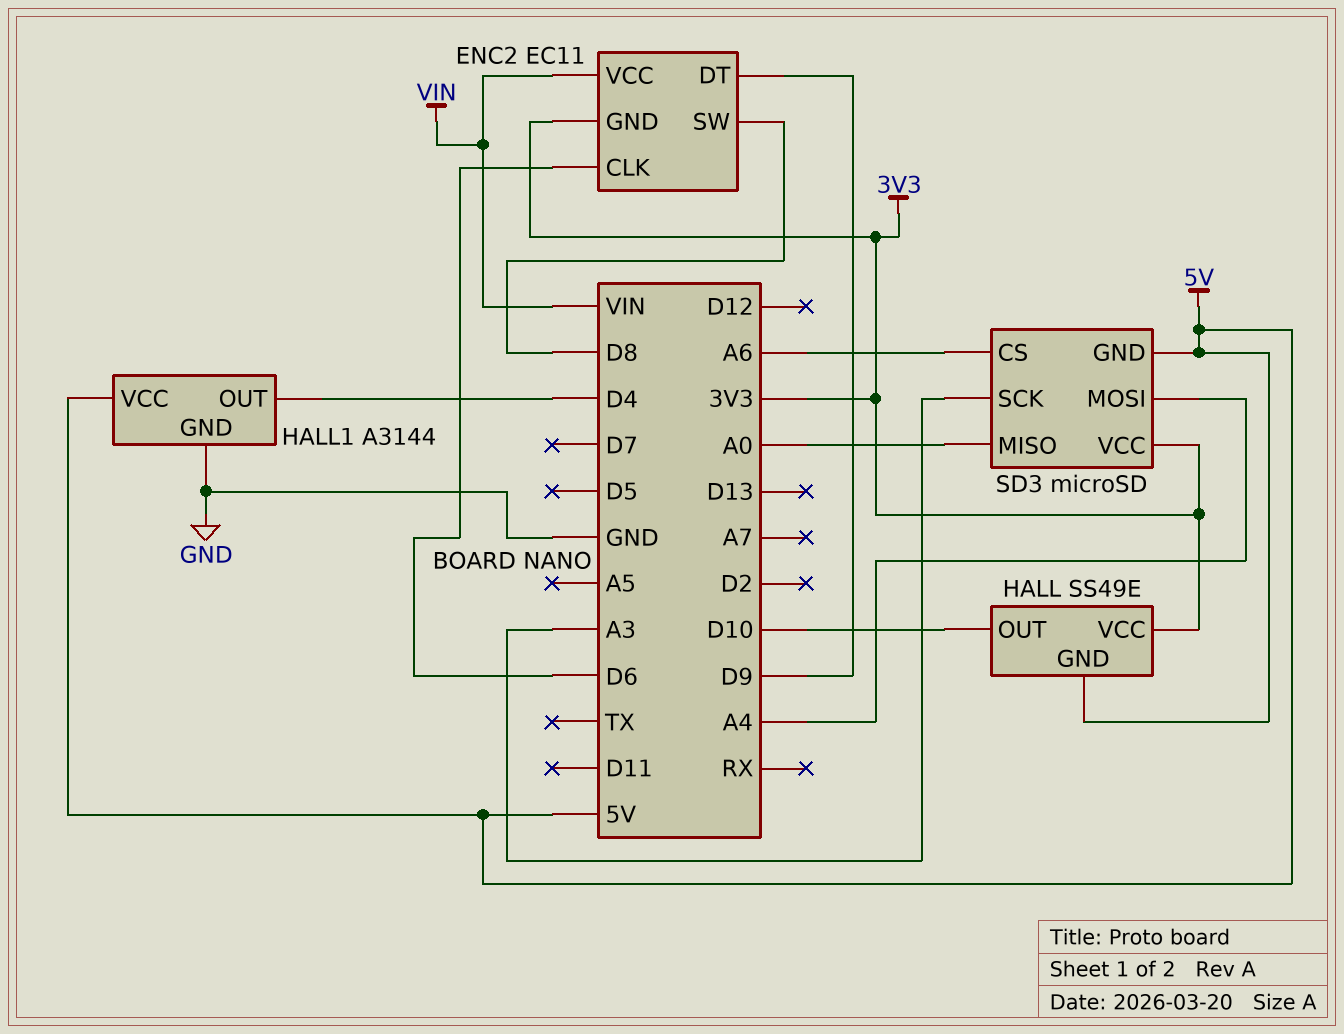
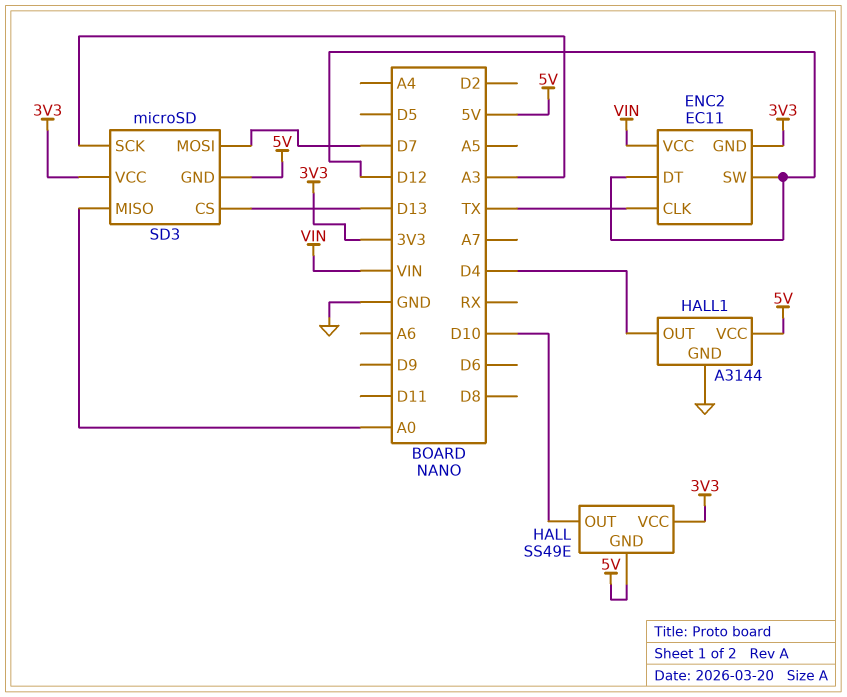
ENC2 pin CLK: D6 -> TX
ENC2 pin DT: D9 -> D12
ENC2 pin SW: D8 -> D12
SD3 pin CS: A6 -> D13
SD3 pin MOSI: A4 -> D7

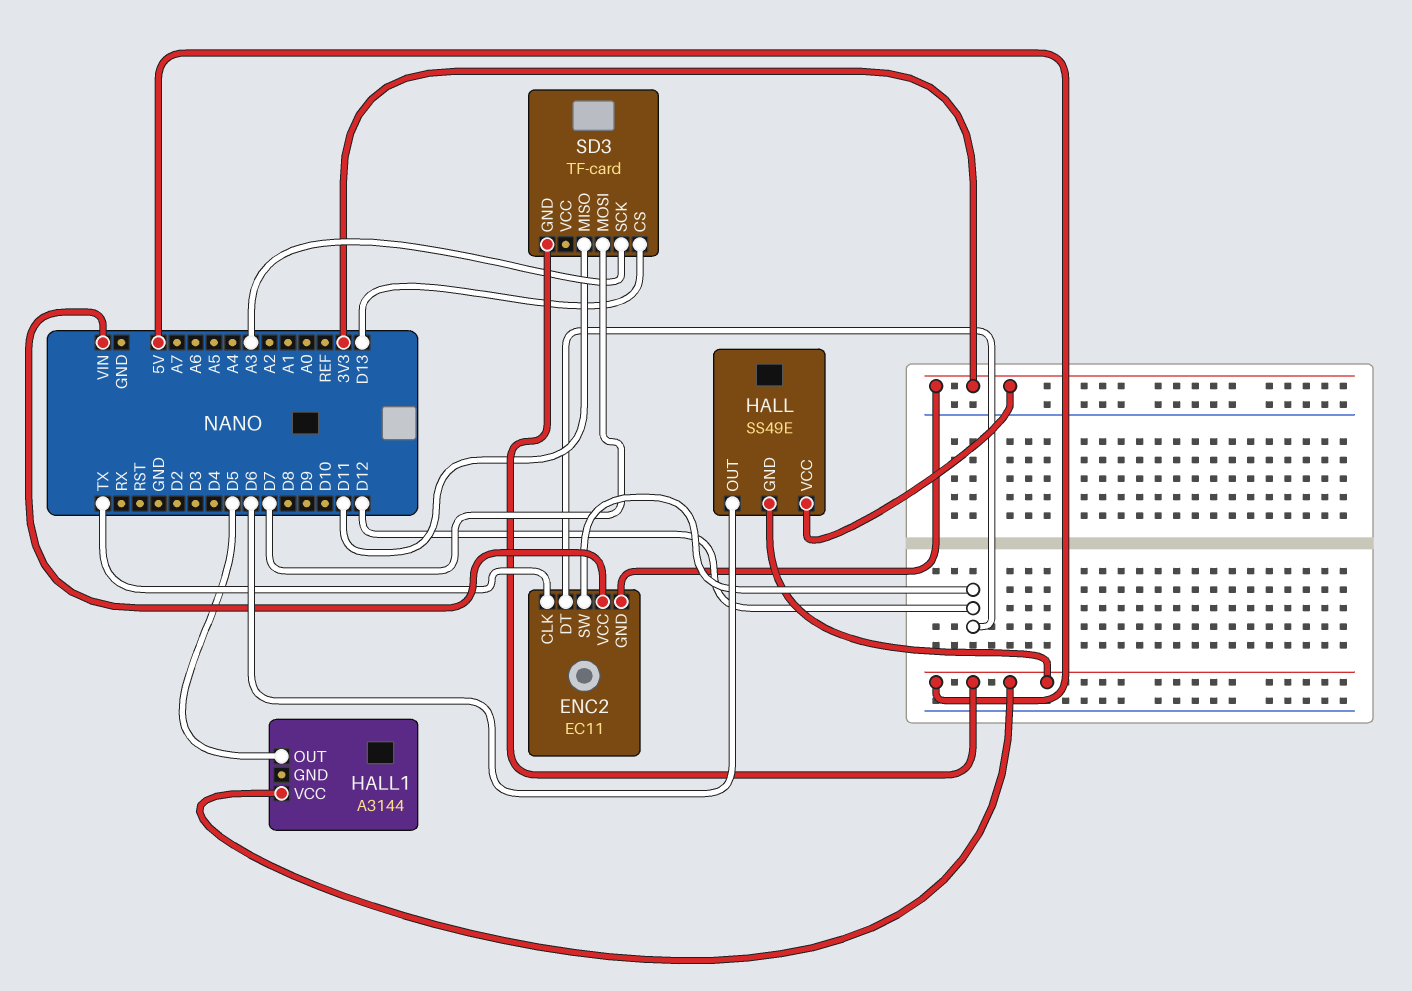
HALL pin OUT: D10 -> D6
HALL1 pin GND: GND -> none
HALL1 pin OUT: D4 -> D5
SD3: microSD -> TF-card
SD3 pin MISO: A0 -> D11
SD3 pin VCC: 3V3 -> none

